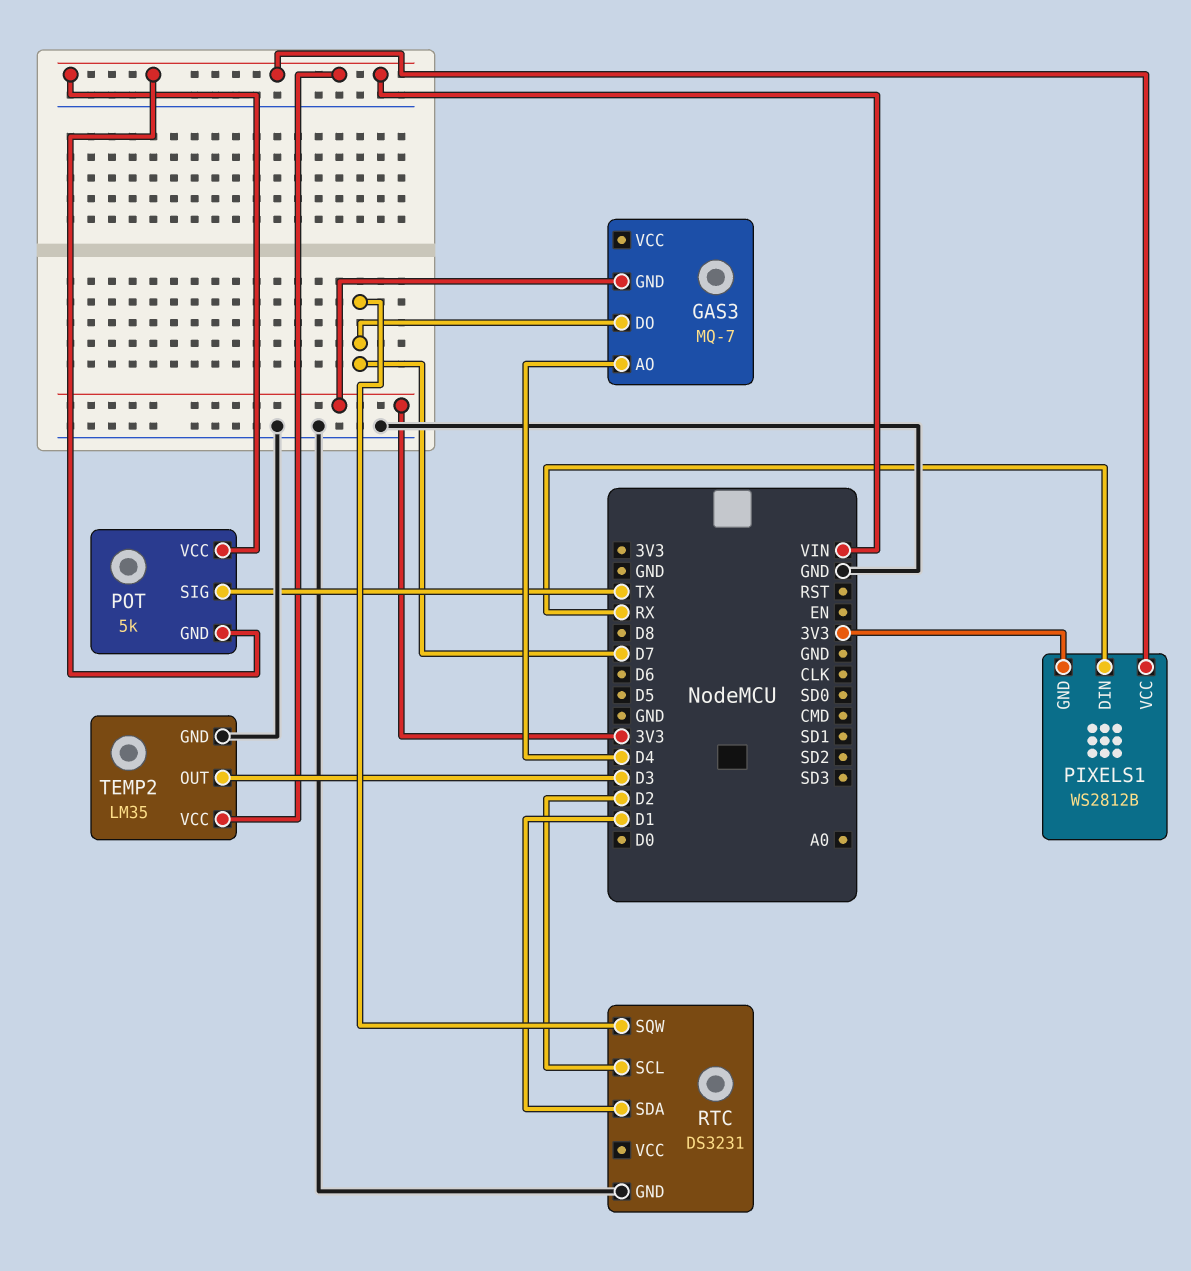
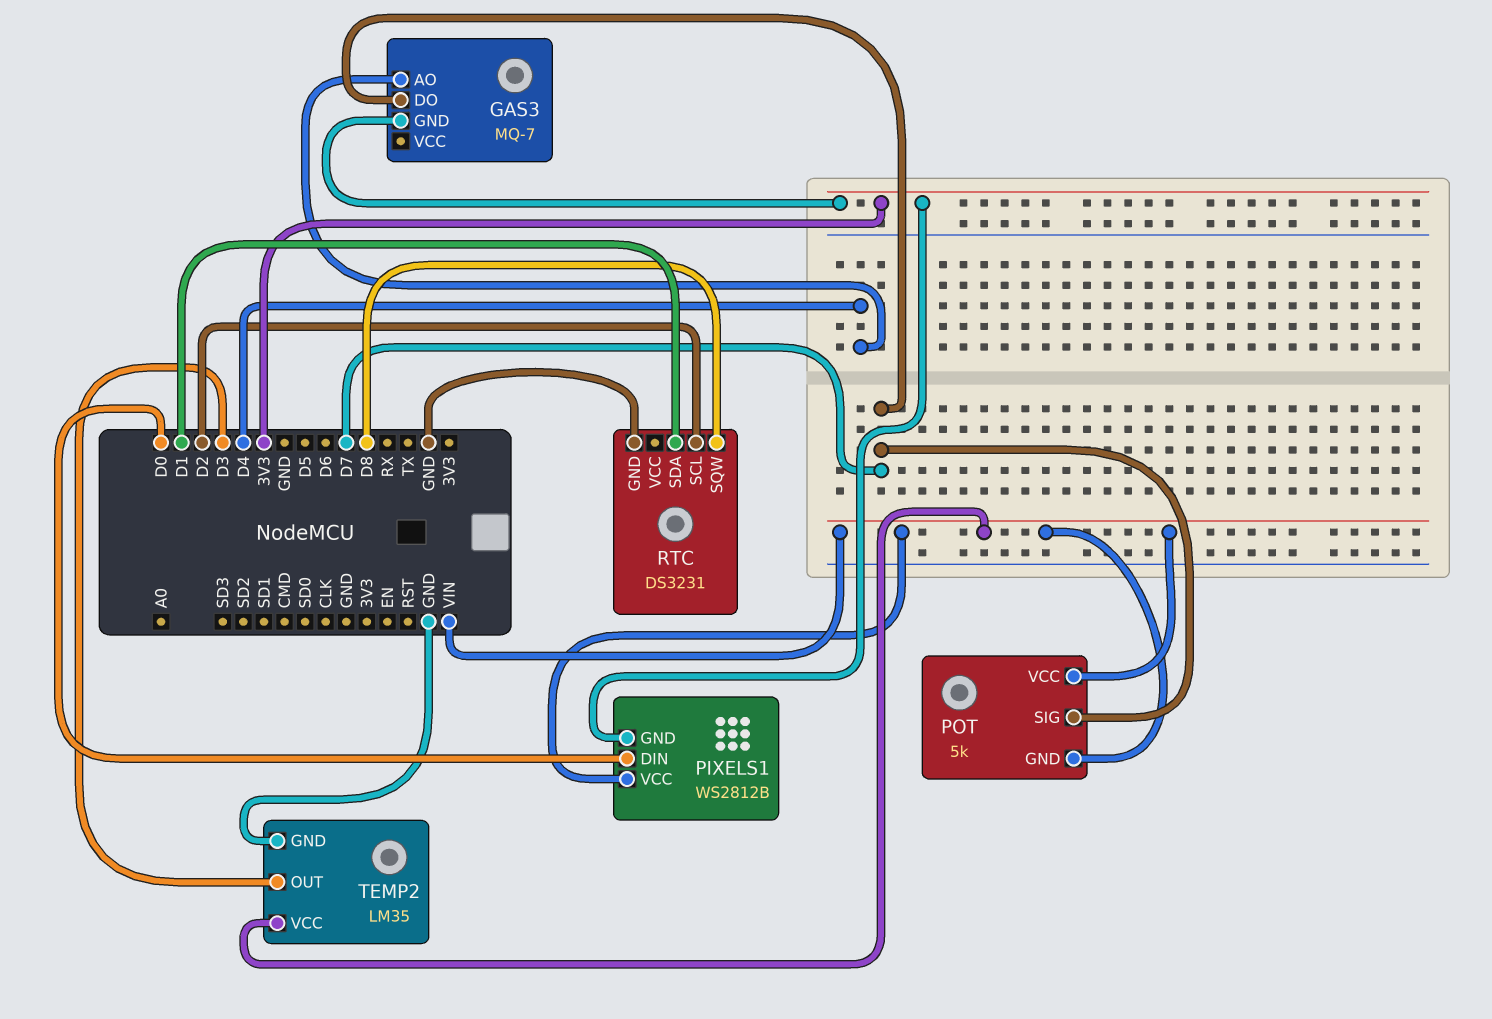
PIXELS1 pin DIN: RX -> D0
POT pin SIG: TX -> D7
RTC pin SQW: D7 -> D8

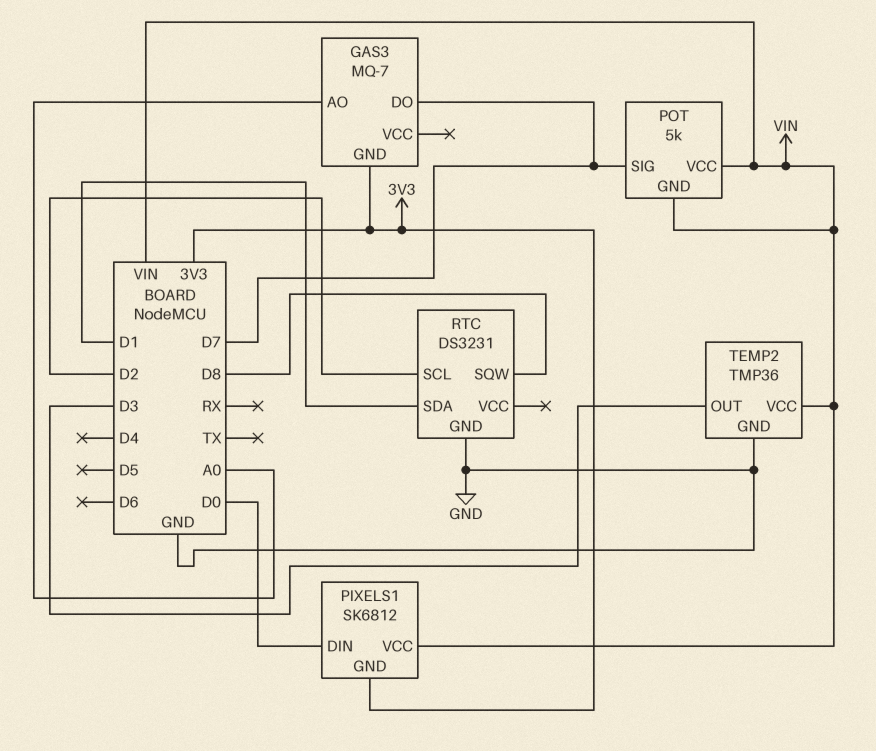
GAS3 pin AO: D4 -> A0
PIXELS1: WS2812B -> SK6812
TEMP2: LM35 -> TMP36

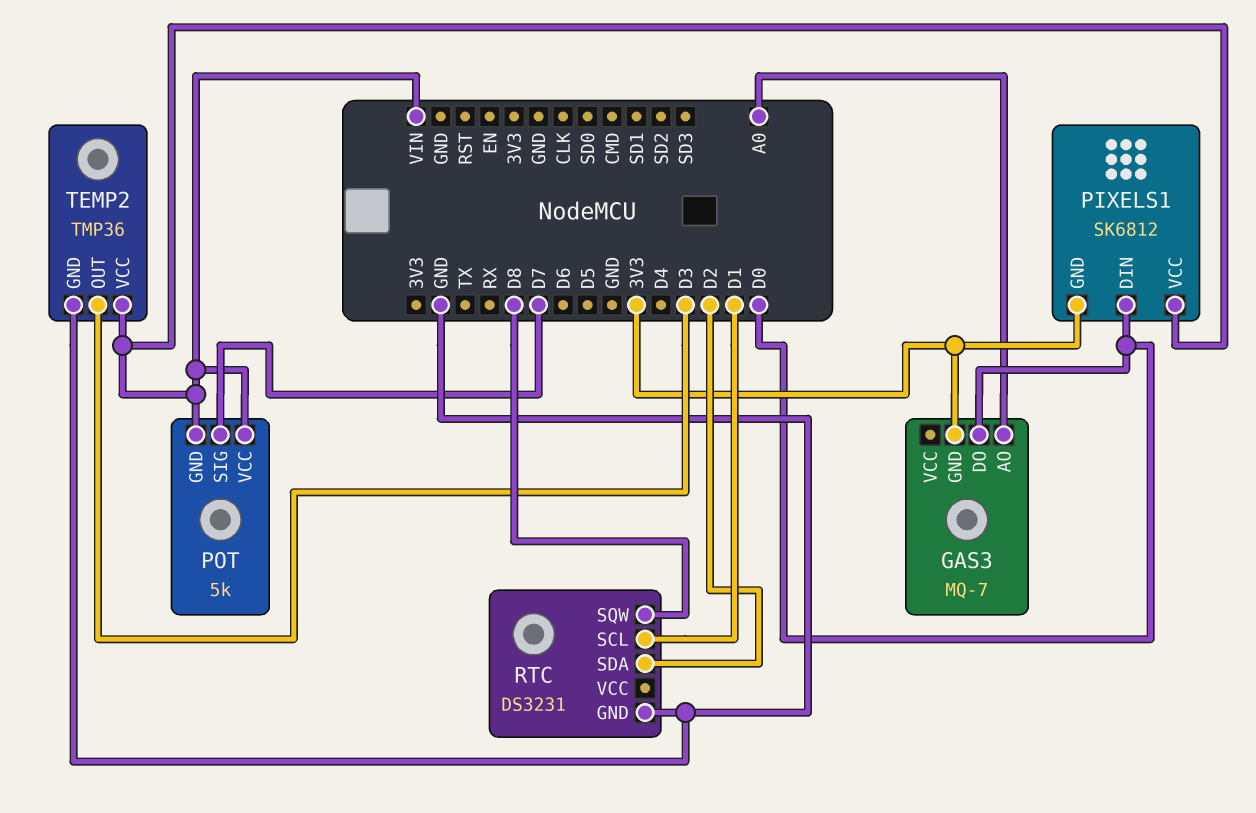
GAS3 pin DO: D7 -> D0
RTC pin SCL: D2 -> D1
RTC pin SDA: D1 -> D2

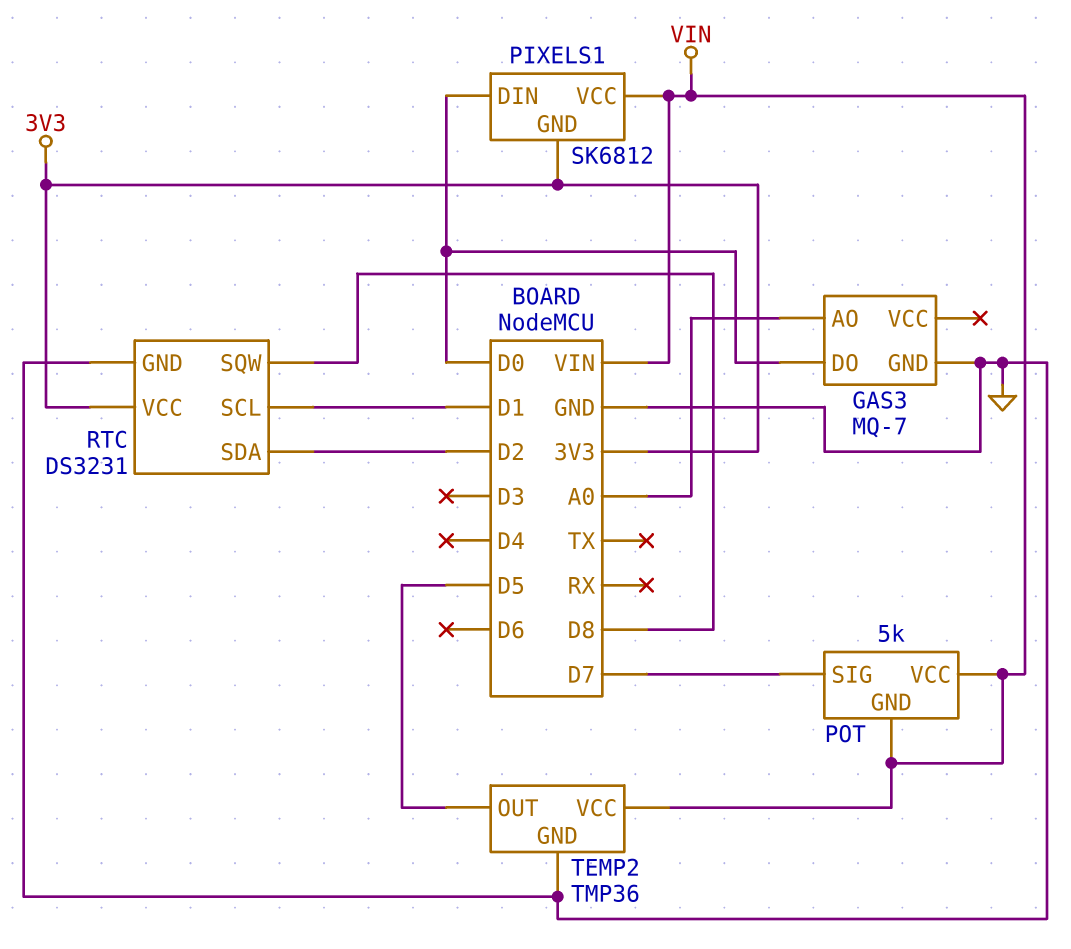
GAS3 pin GND: 3V3 -> GND
RTC pin VCC: none -> 3V3
TEMP2 pin OUT: D3 -> D5

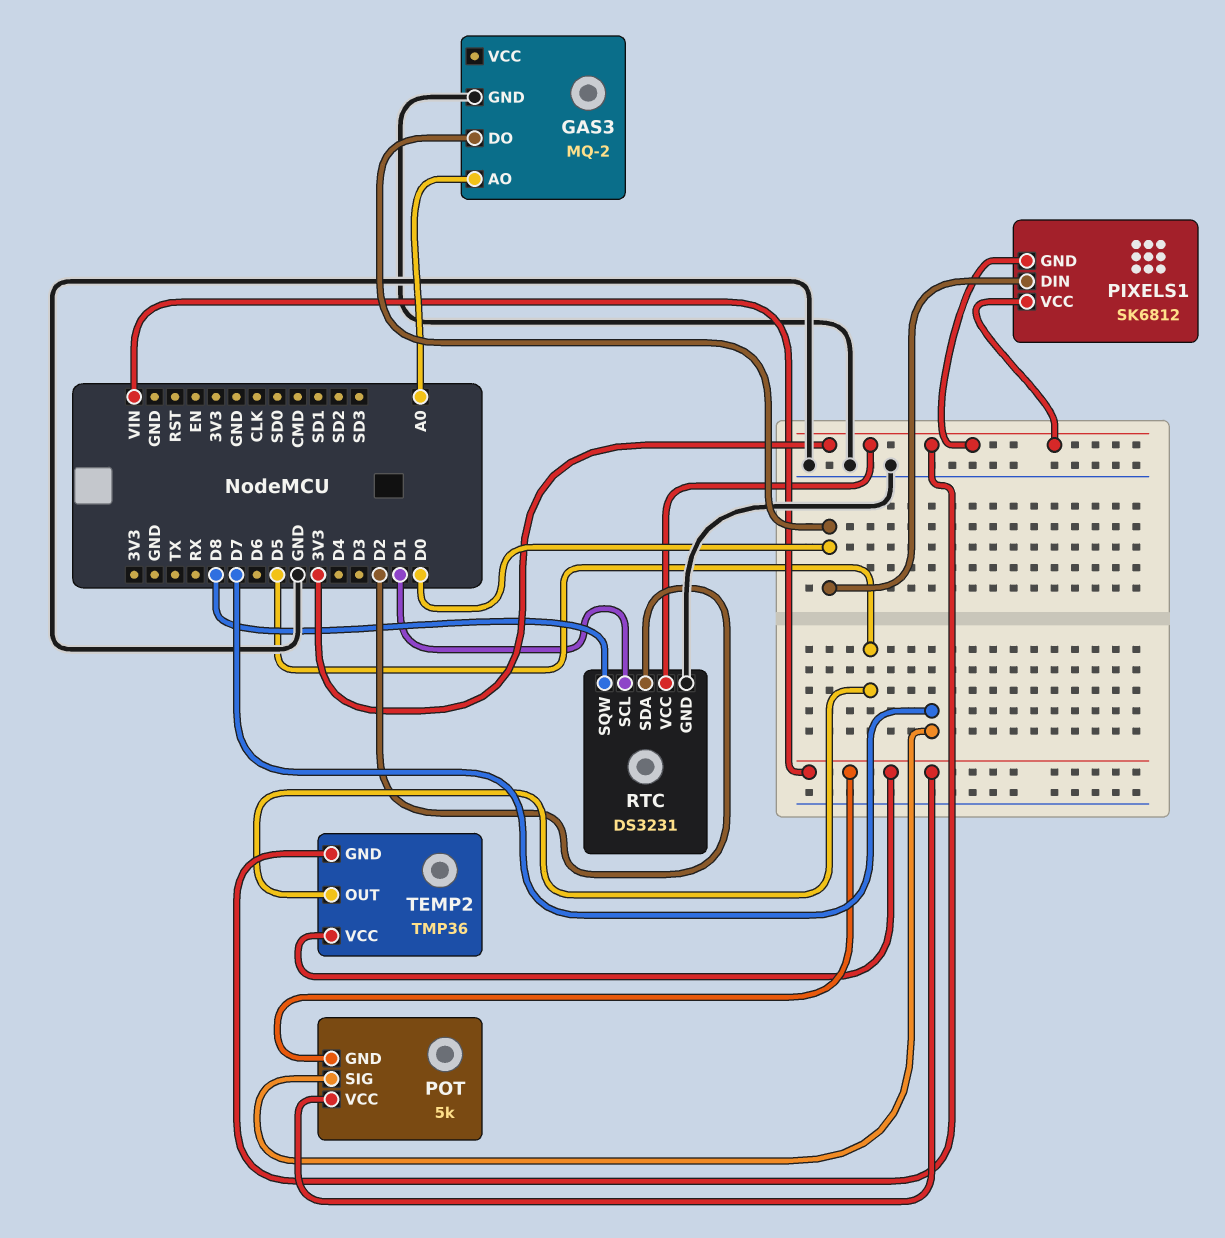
GAS3: MQ-7 -> MQ-2
PIXELS1 pin VCC: VIN -> 3V3
TEMP2 pin GND: GND -> 3V3

